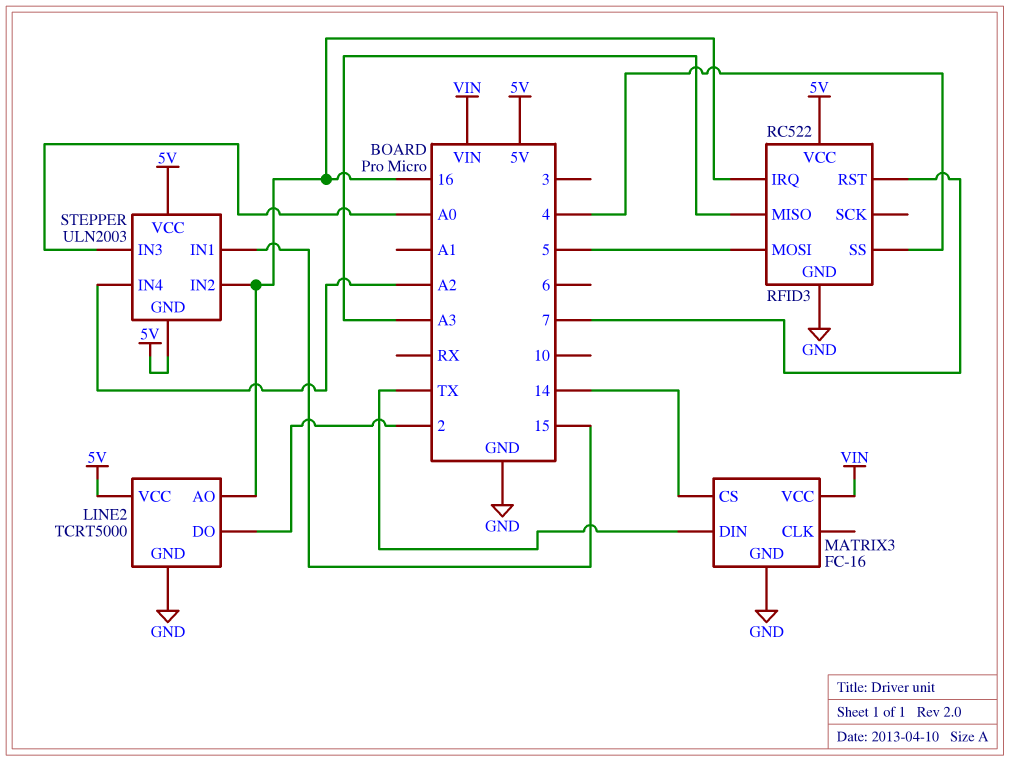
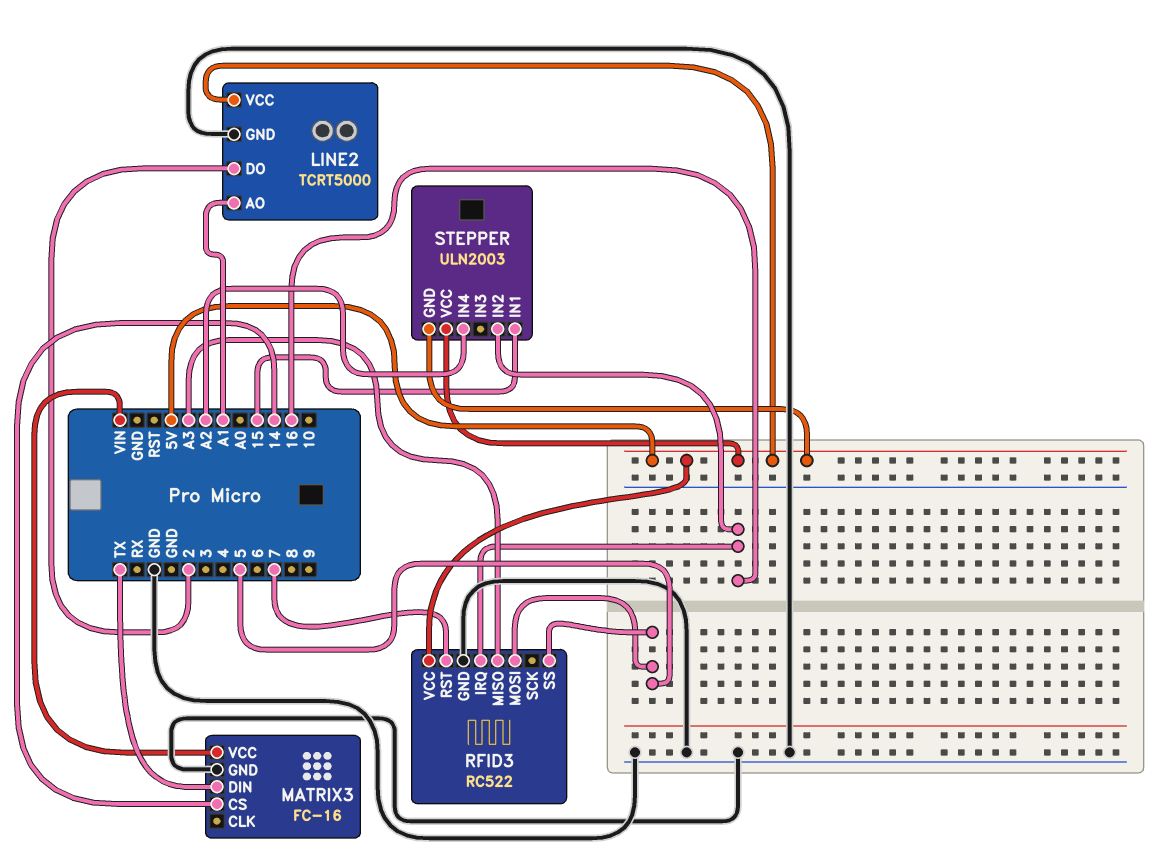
LINE2 pin AO: 16 -> A1
RFID3 pin SS: 4 -> 5
STEPPER pin IN3: A0 -> none

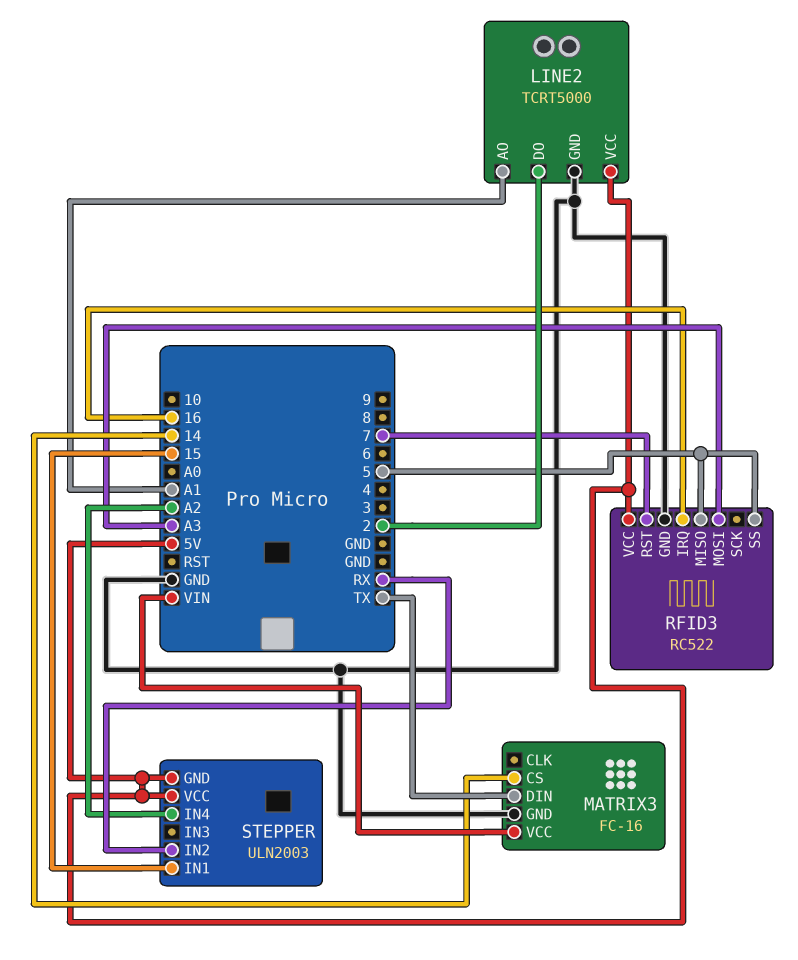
RFID3 pin MISO: A3 -> 5
RFID3 pin MOSI: 5 -> A3
STEPPER pin IN2: 16 -> RX

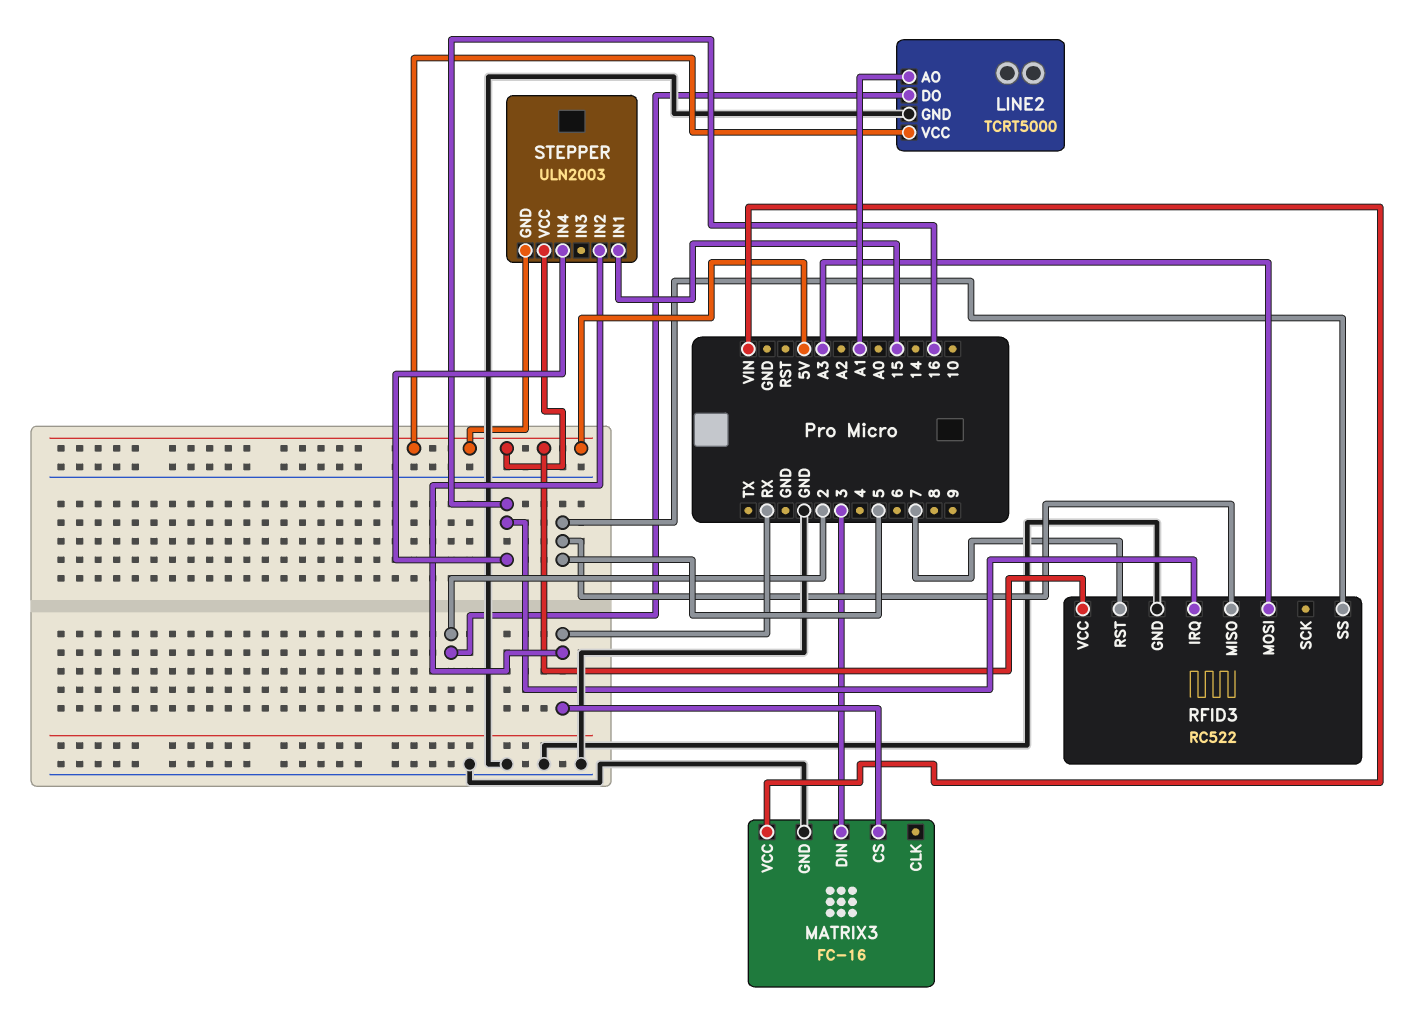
MATRIX3 pin CS: 14 -> RX
MATRIX3 pin DIN: TX -> 3
STEPPER pin IN4: A2 -> 16

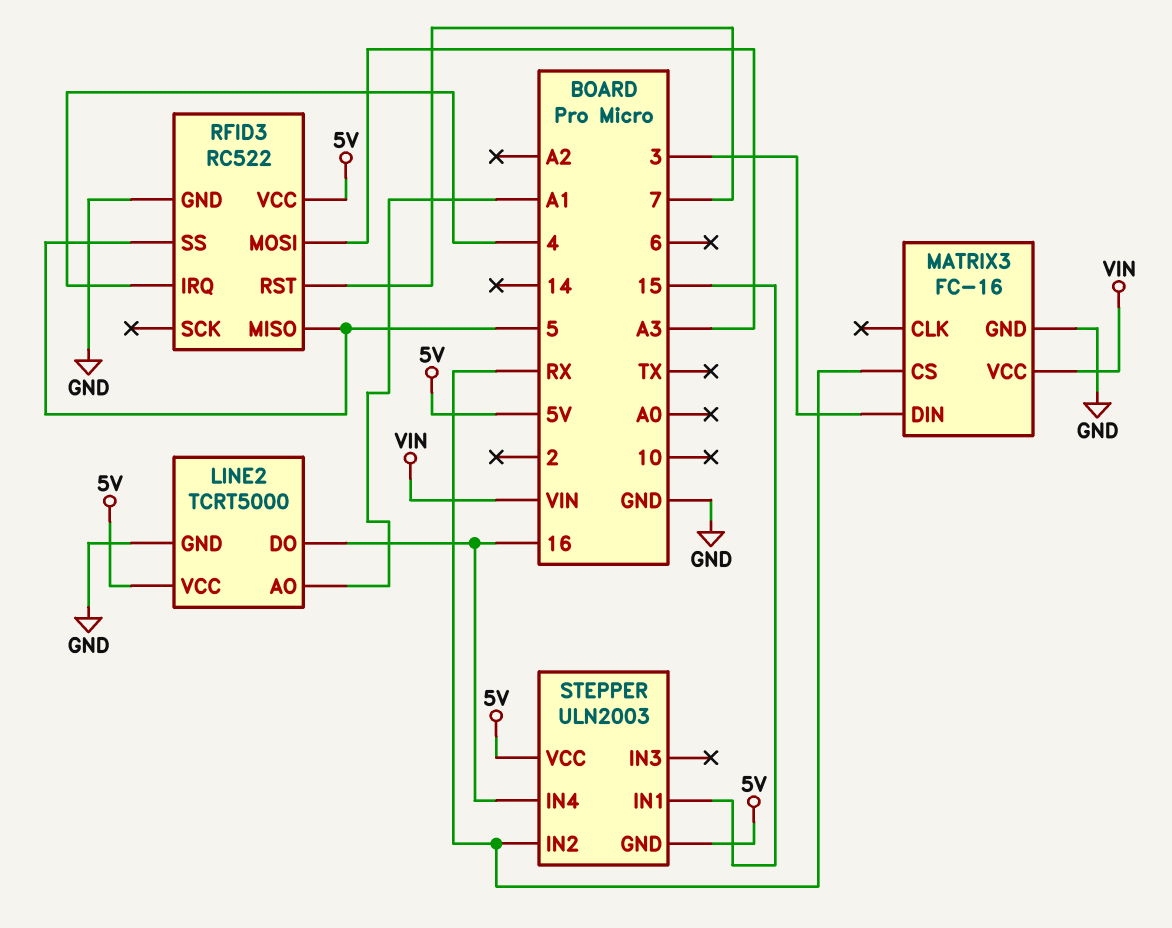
LINE2 pin DO: 2 -> 16
RFID3 pin IRQ: 16 -> 4

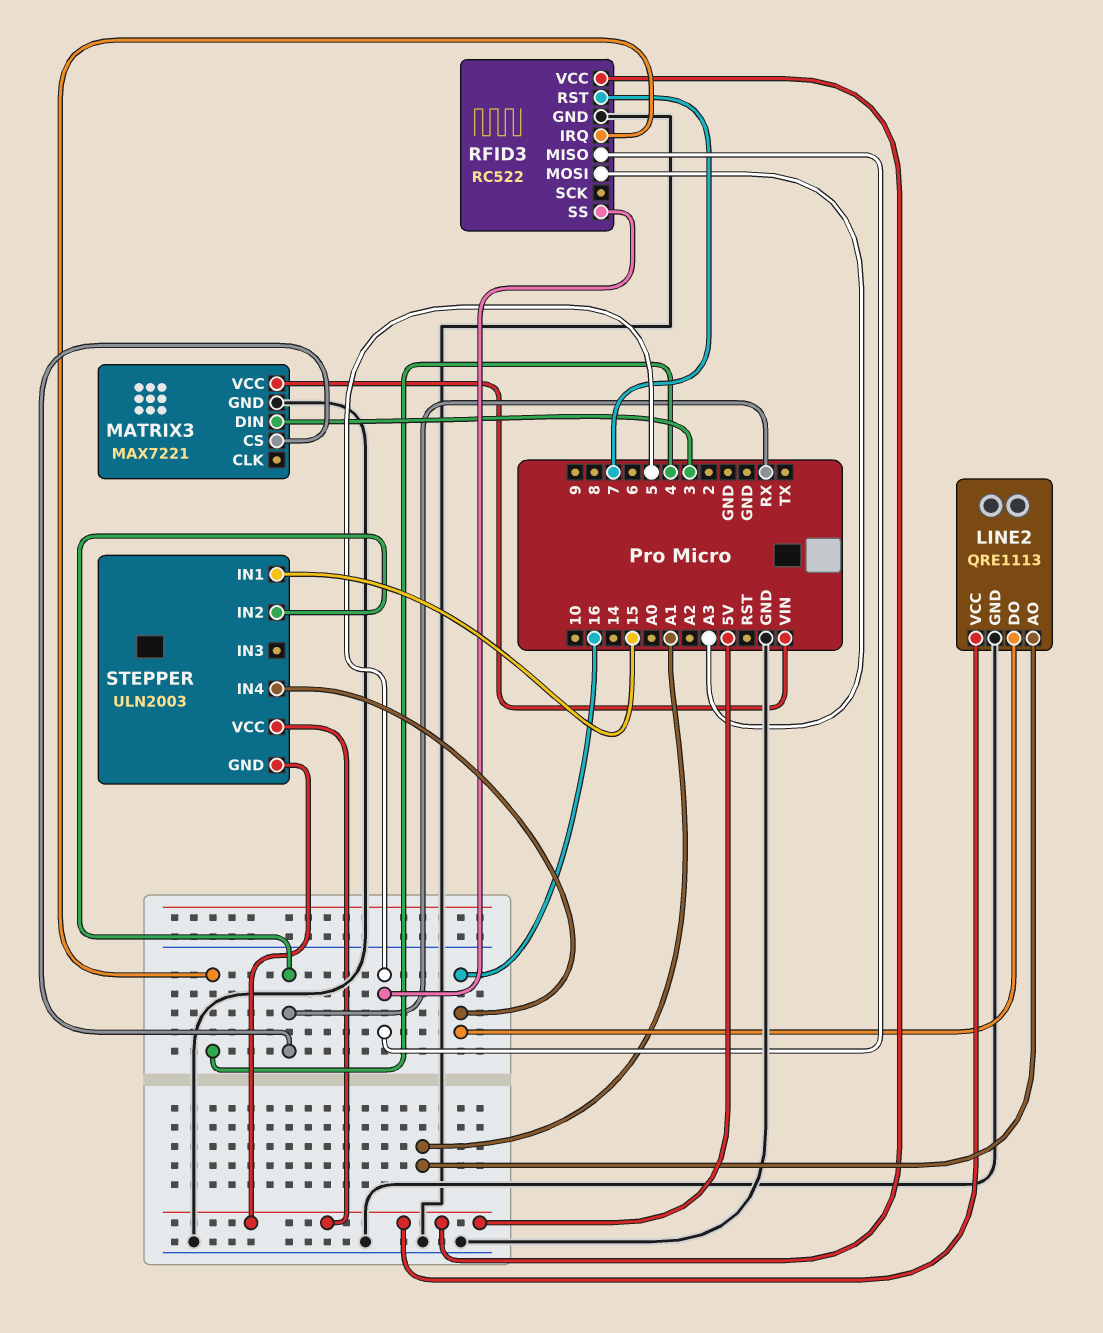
LINE2: TCRT5000 -> QRE1113
MATRIX3: FC-16 -> MAX7221

